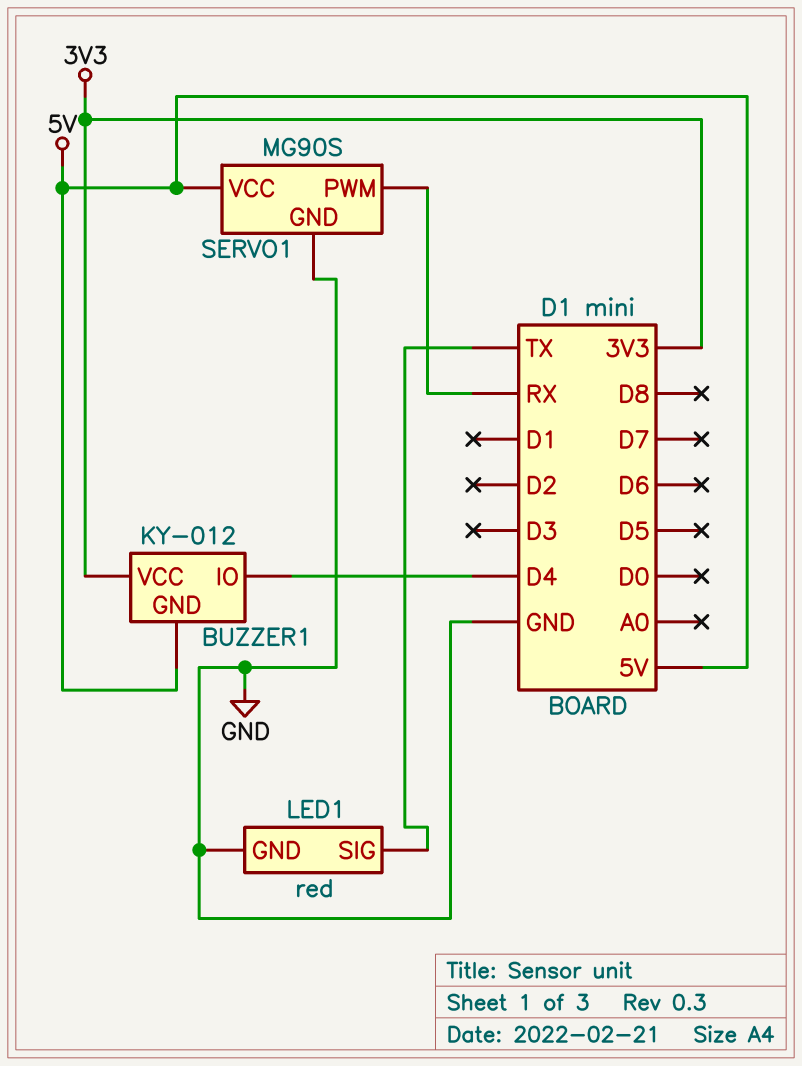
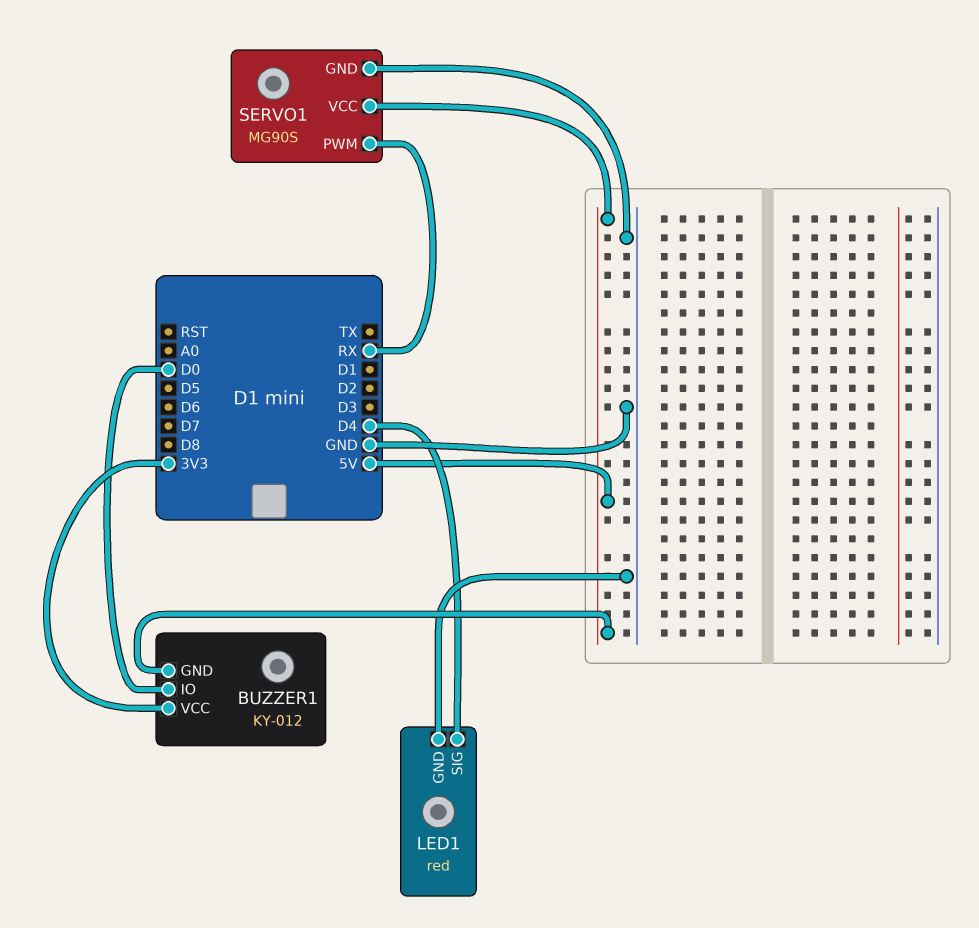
BUZZER1 pin IO: D4 -> D0
LED1 pin SIG: TX -> D4

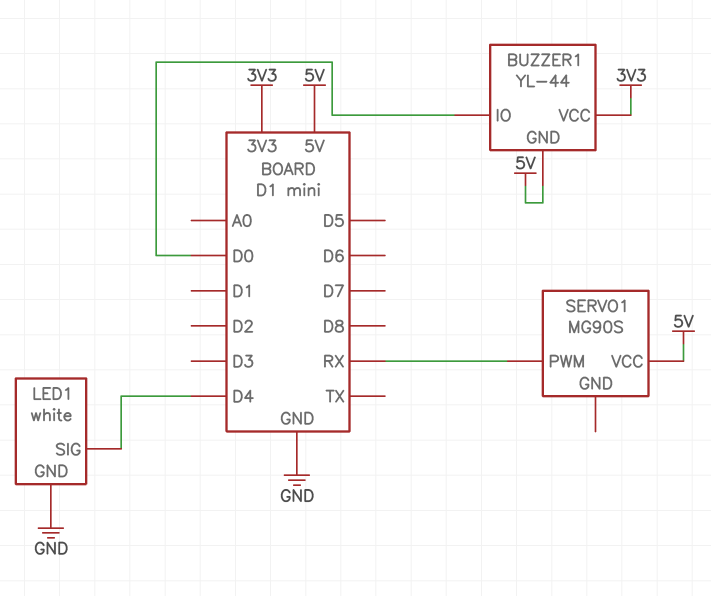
BUZZER1: KY-012 -> YL-44
LED1: red -> white
SERVO1 pin GND: GND -> none

